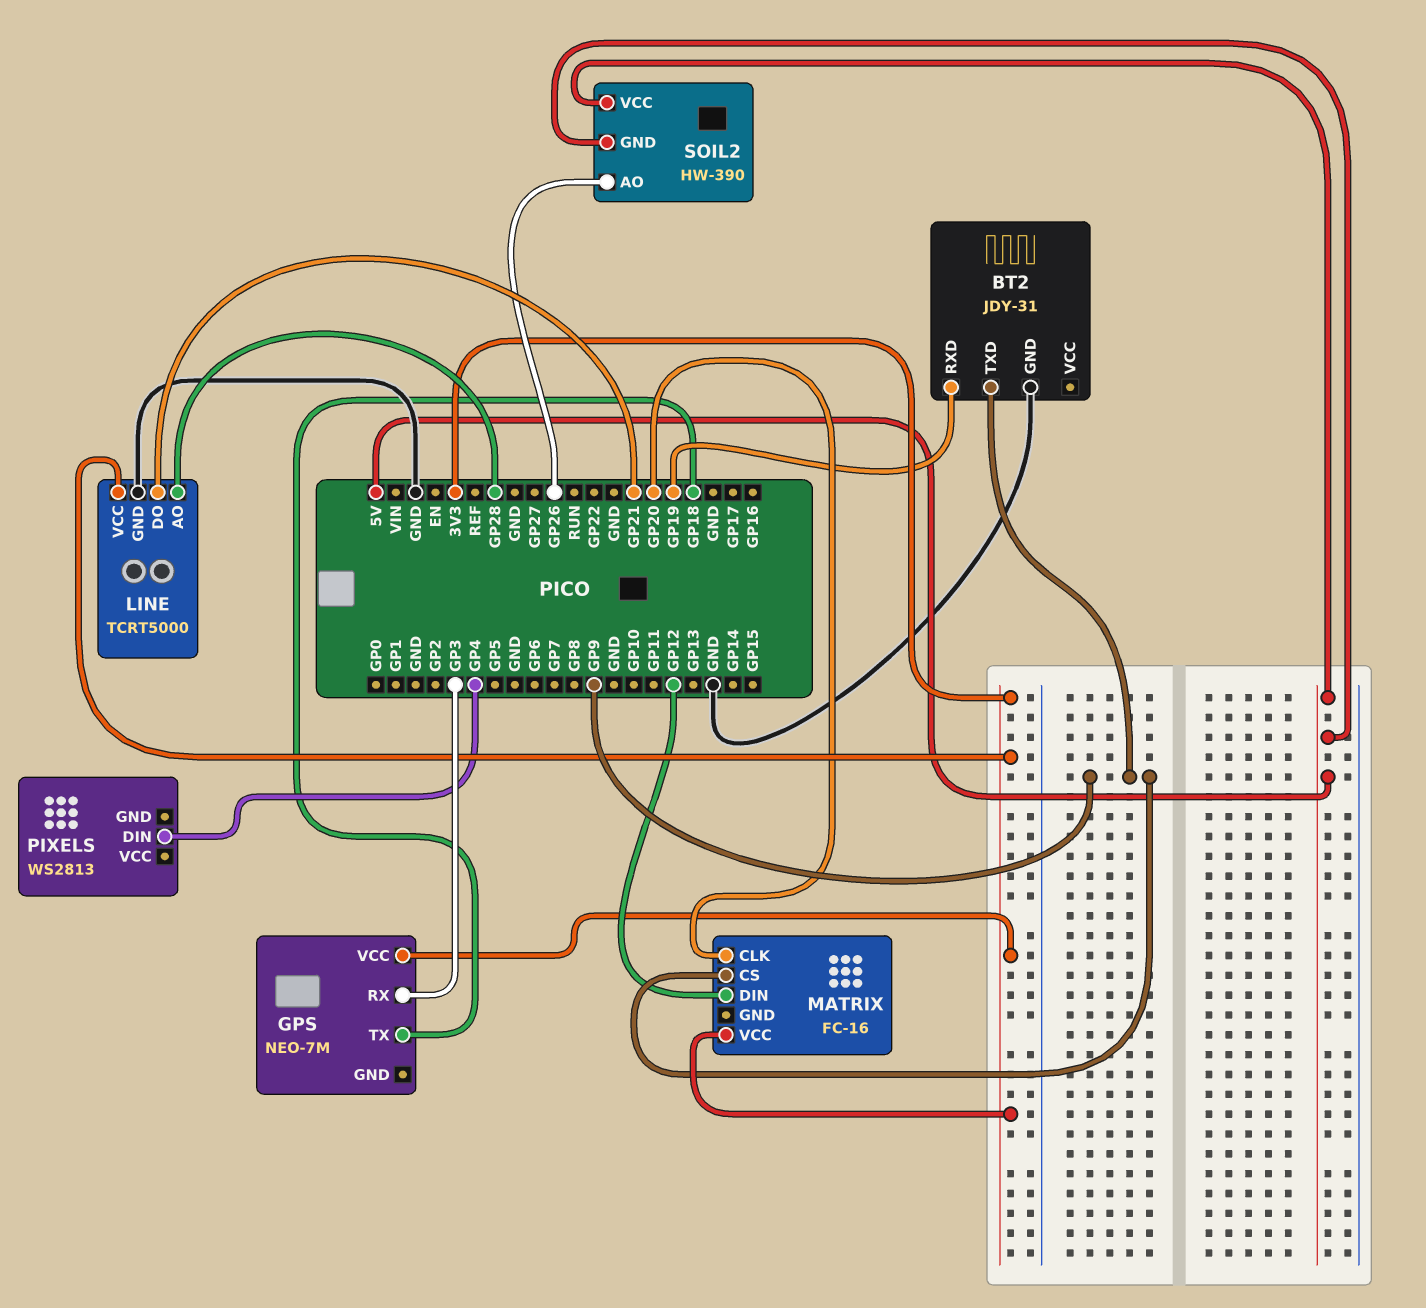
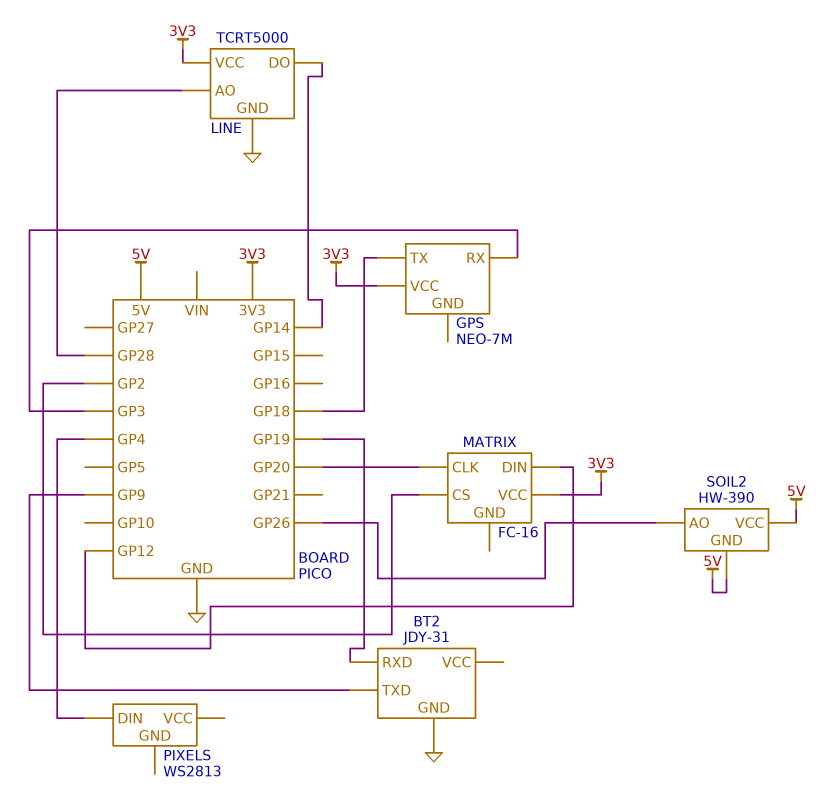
LINE pin DO: GP21 -> GP14
MATRIX pin CS: GP9 -> GP2

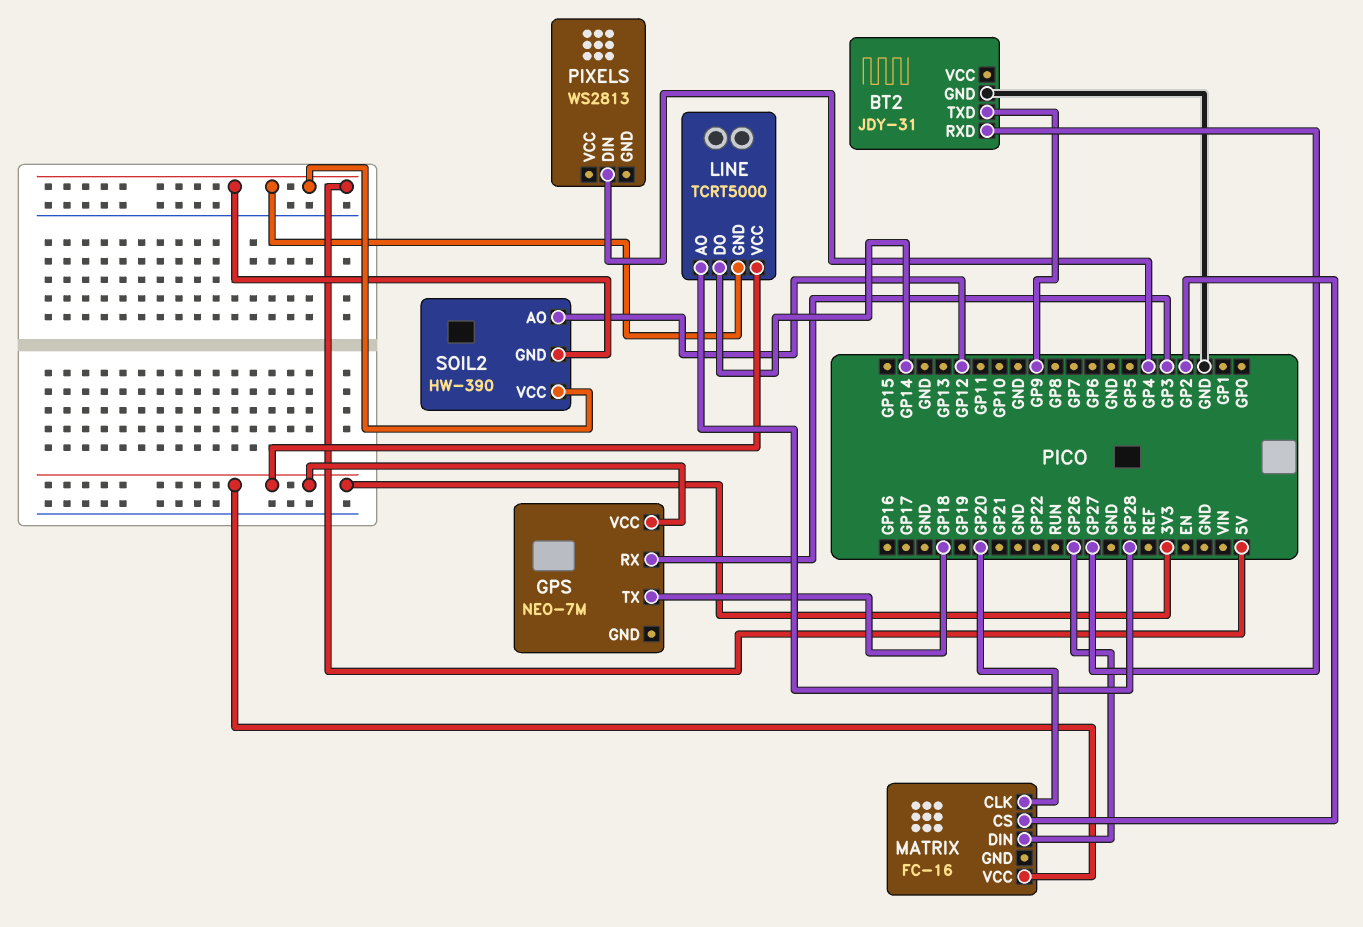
BT2 pin RXD: GP19 -> GP27
LINE pin GND: GND -> 5V
MATRIX pin DIN: GP12 -> GP26
SOIL2 pin AO: GP26 -> GP12

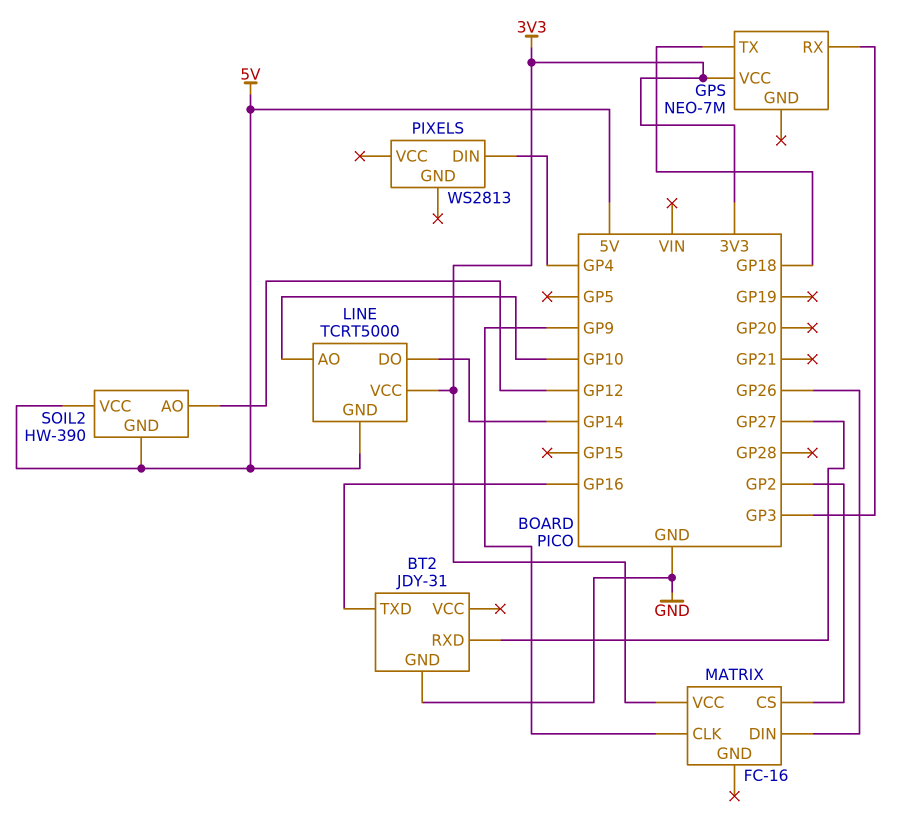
BT2 pin TXD: GP9 -> GP16
LINE pin AO: GP28 -> GP10
MATRIX pin CLK: GP20 -> GP9

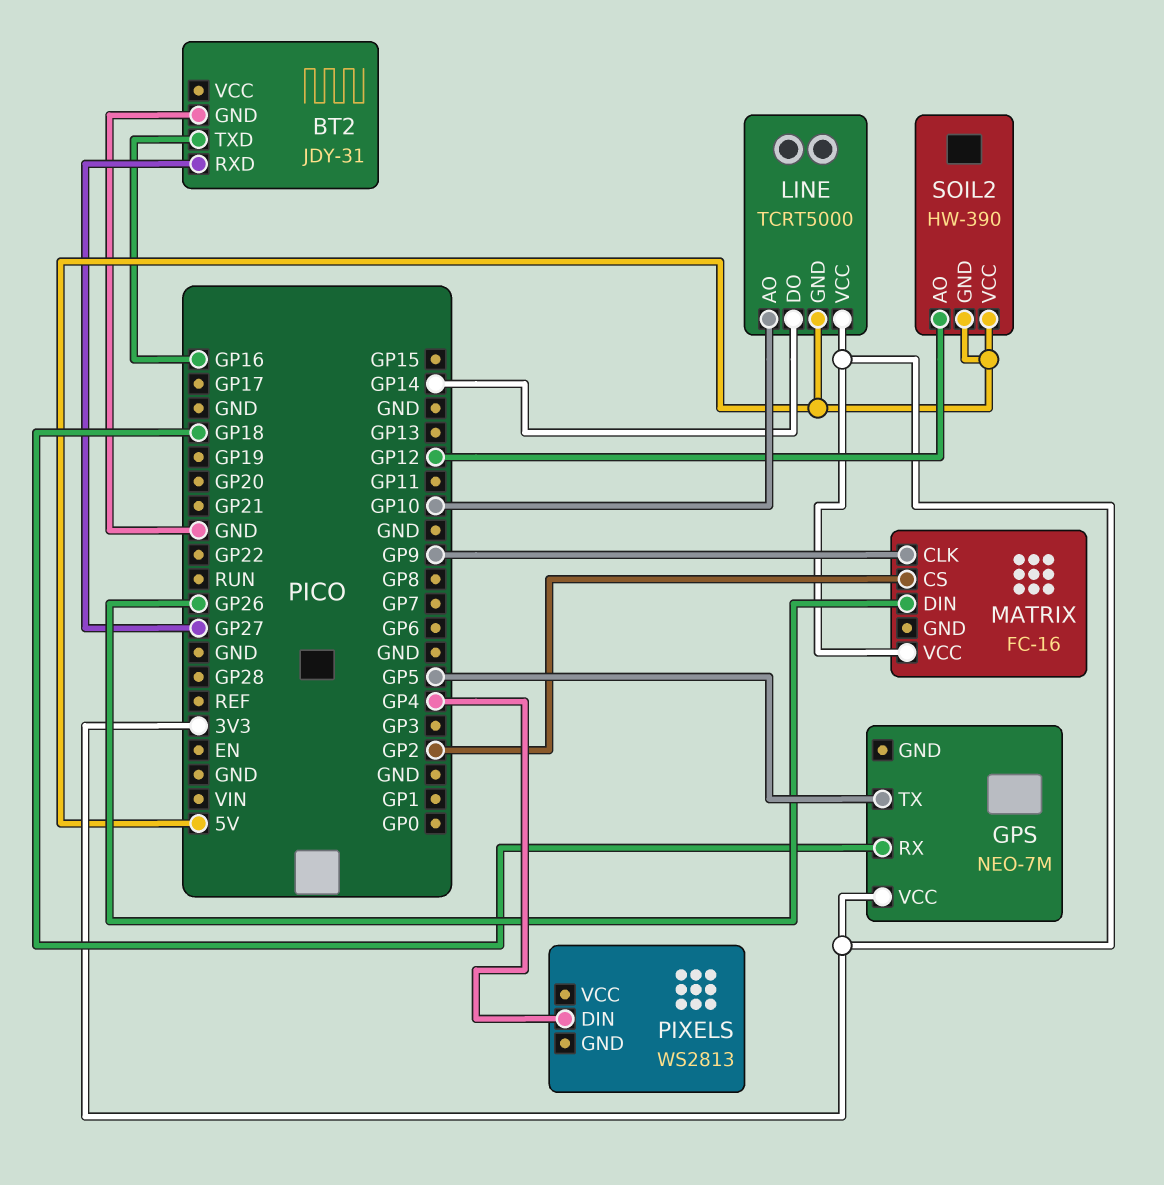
GPS pin RX: GP3 -> GP18
GPS pin TX: GP18 -> GP5

